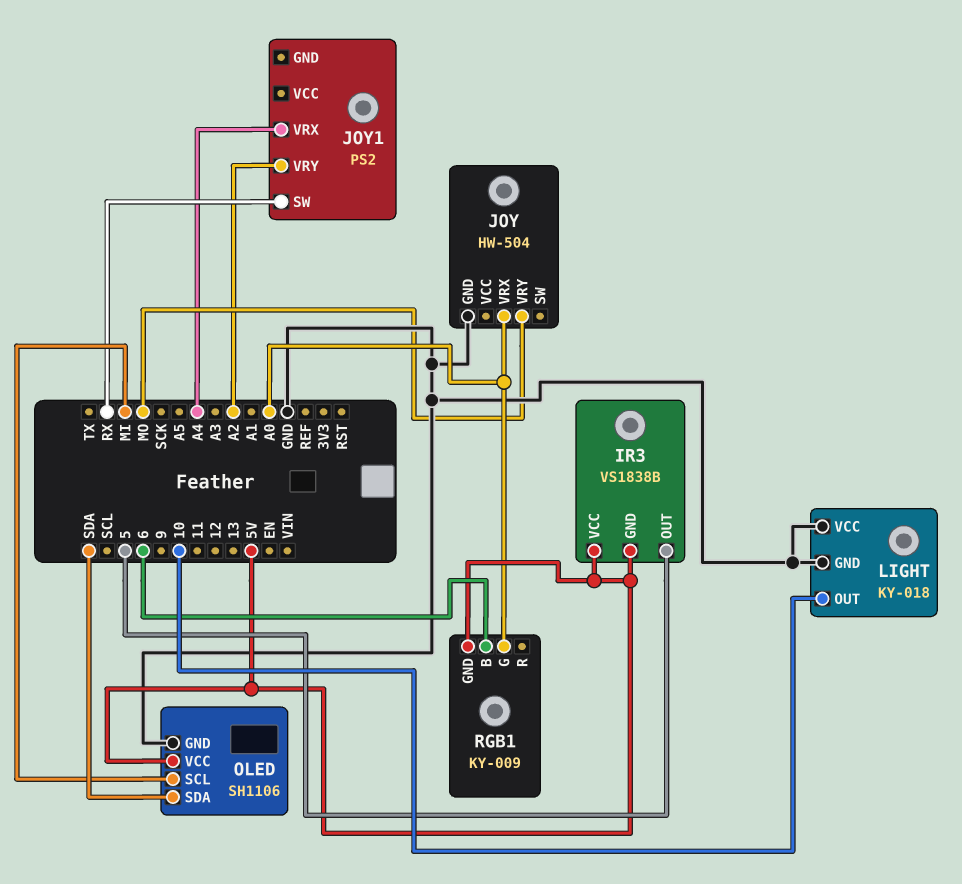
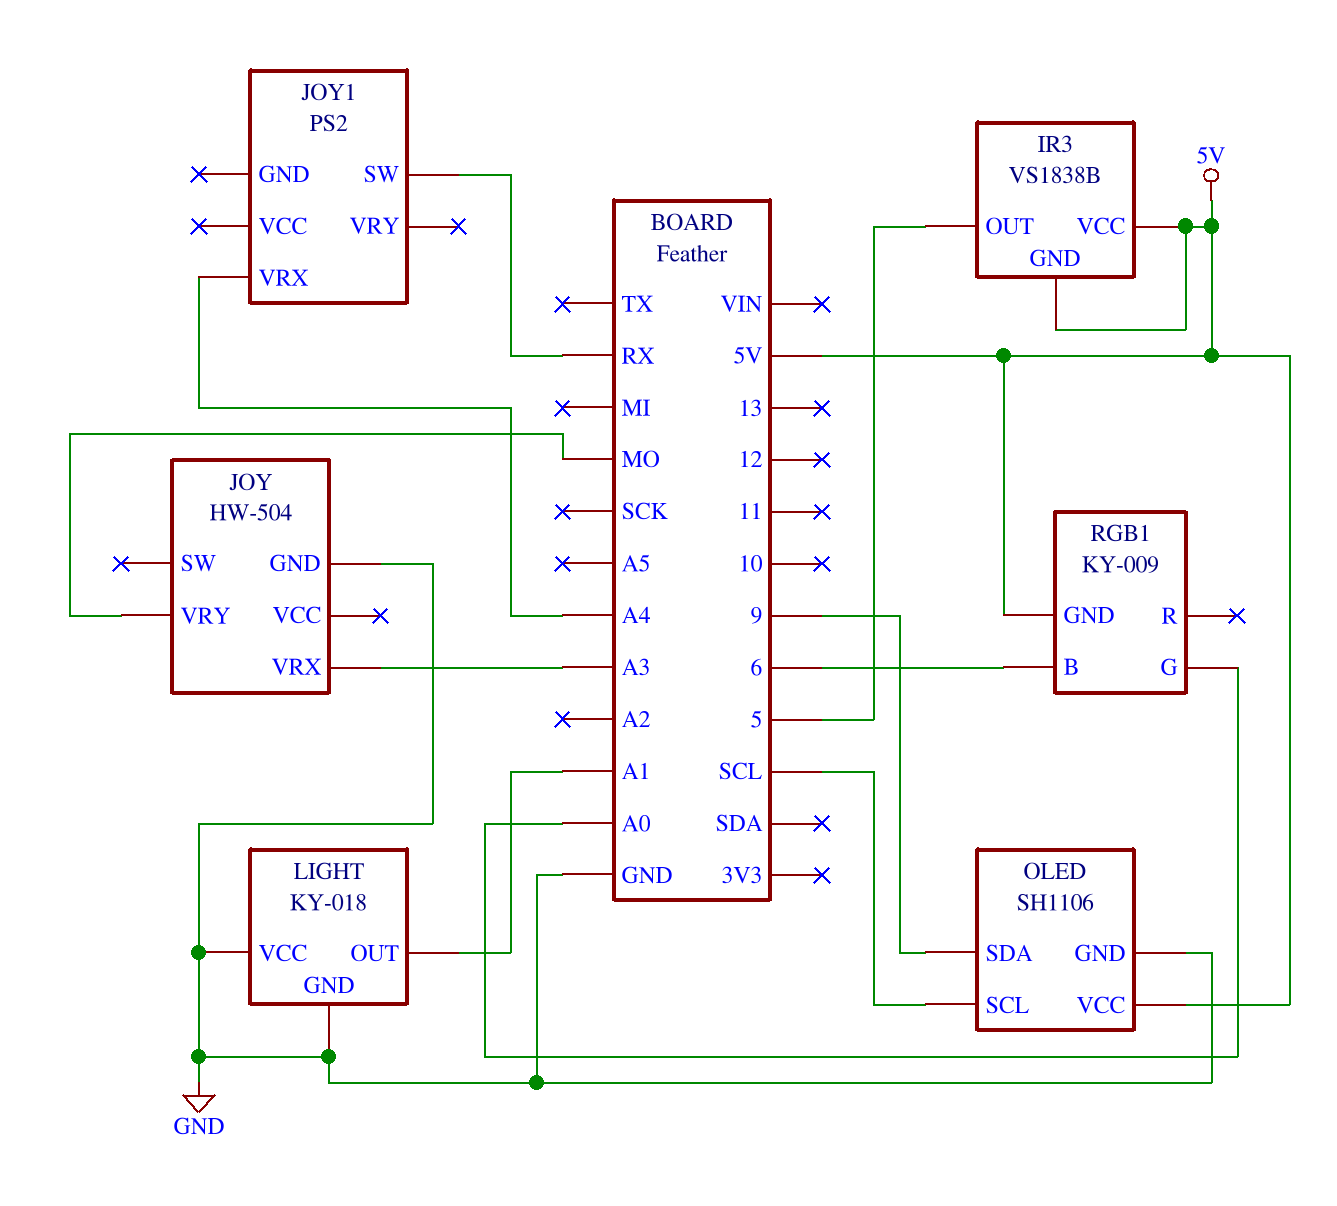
JOY pin VRX: A0 -> A3
JOY1 pin VRY: A2 -> none
LIGHT pin OUT: 10 -> A1
OLED pin SCL: MI -> SCL
OLED pin SDA: SDA -> 9

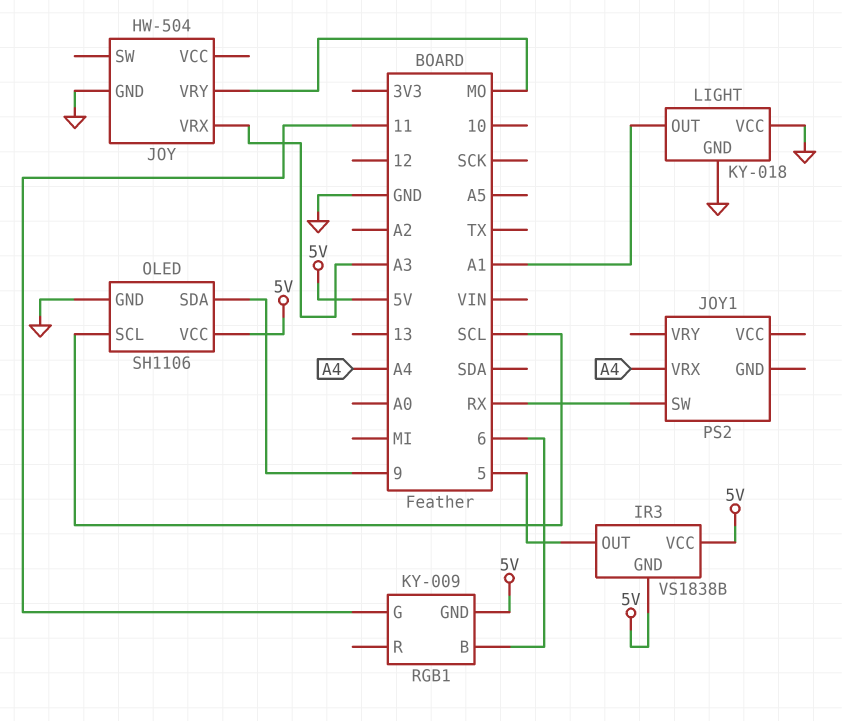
RGB1 pin G: A0 -> 11

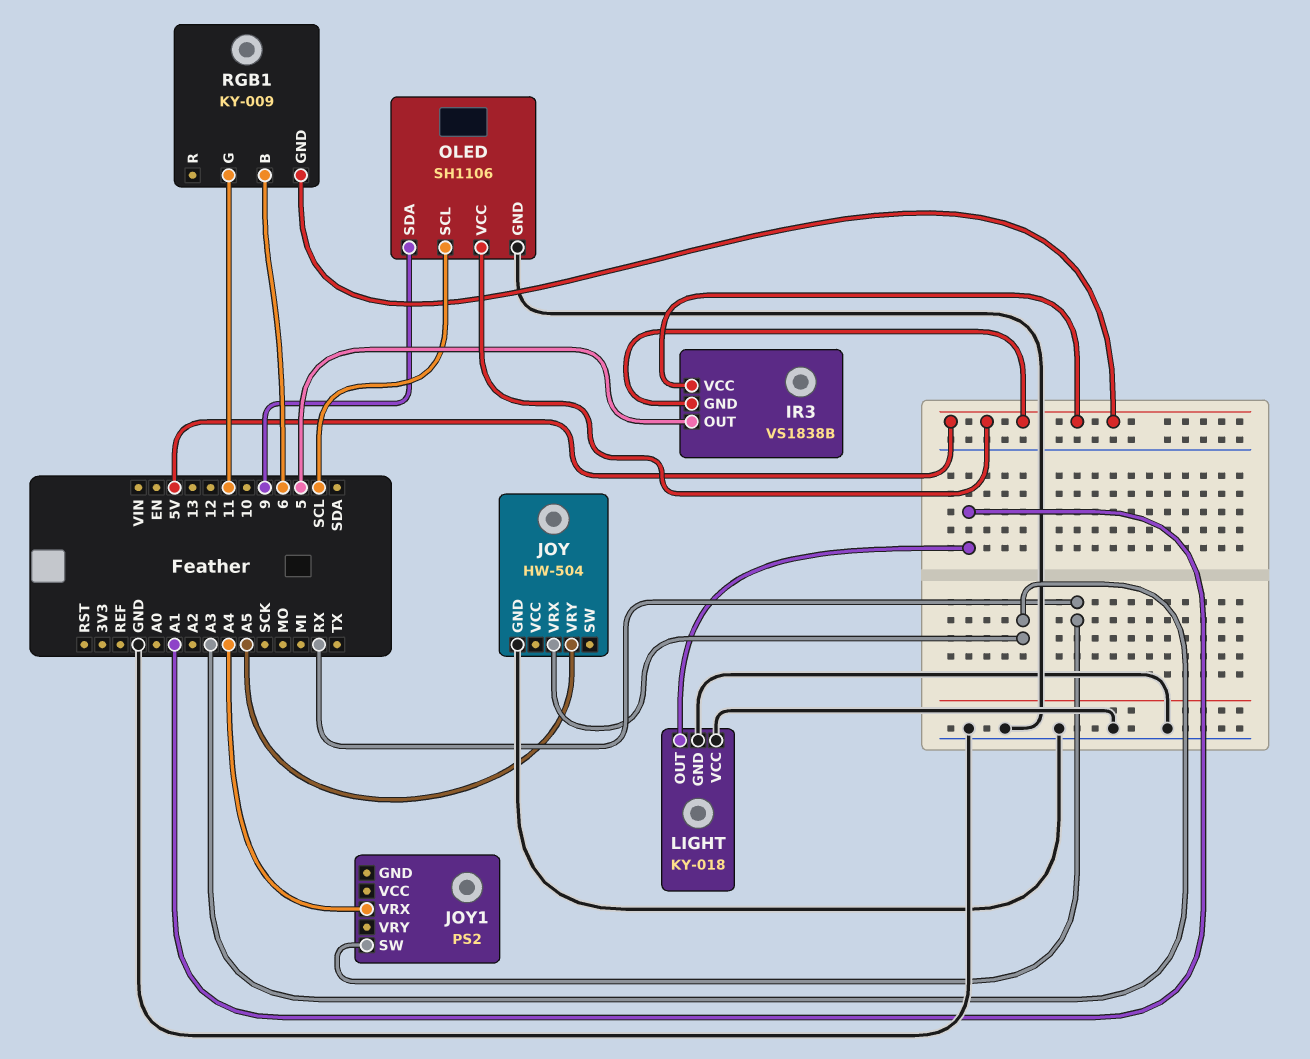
JOY pin VRY: MO -> A5

